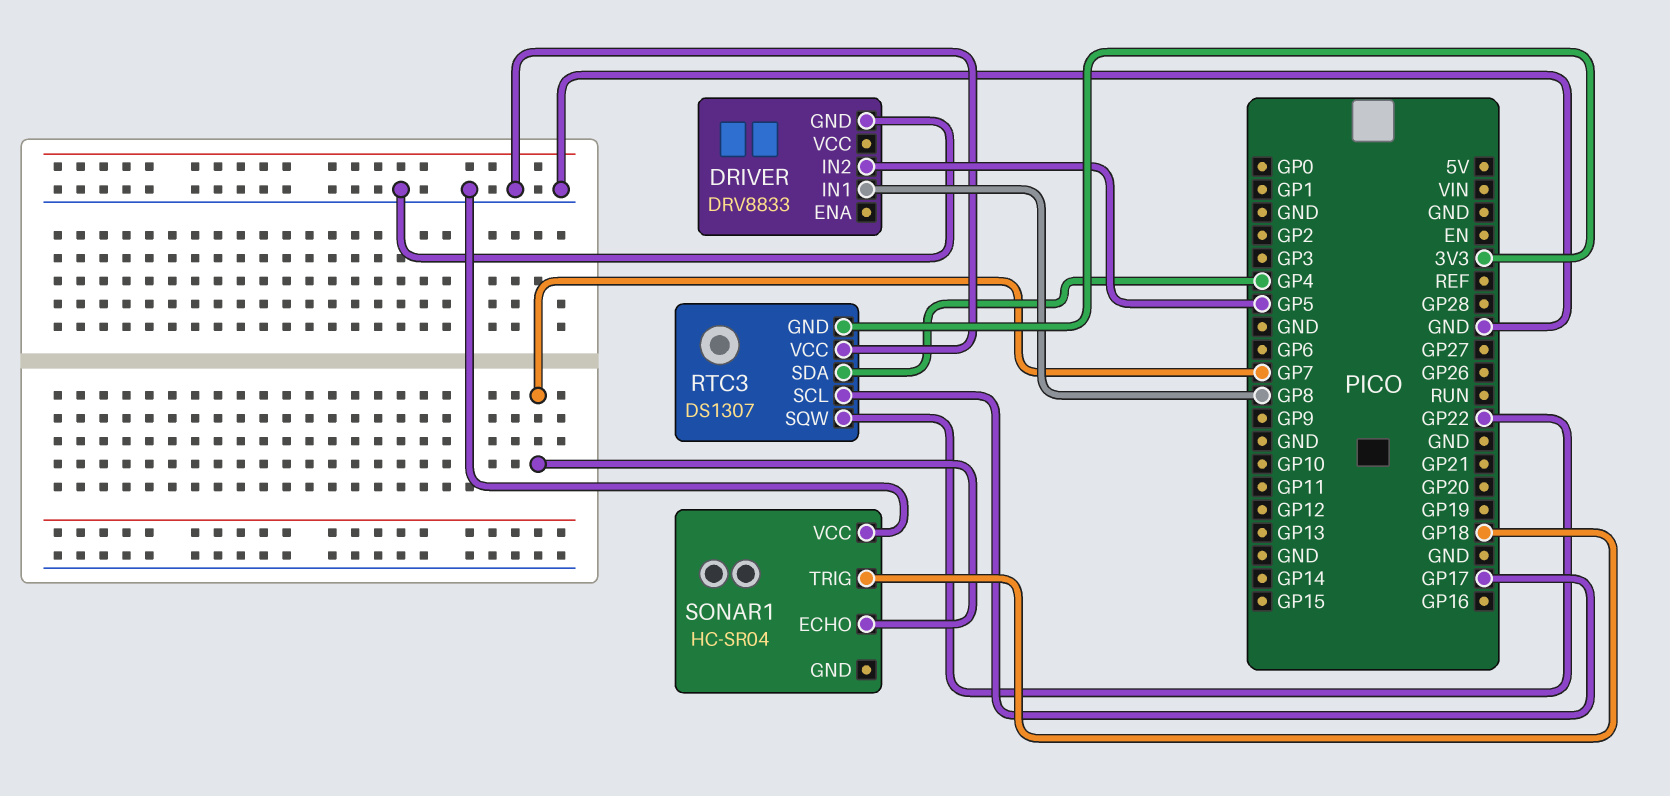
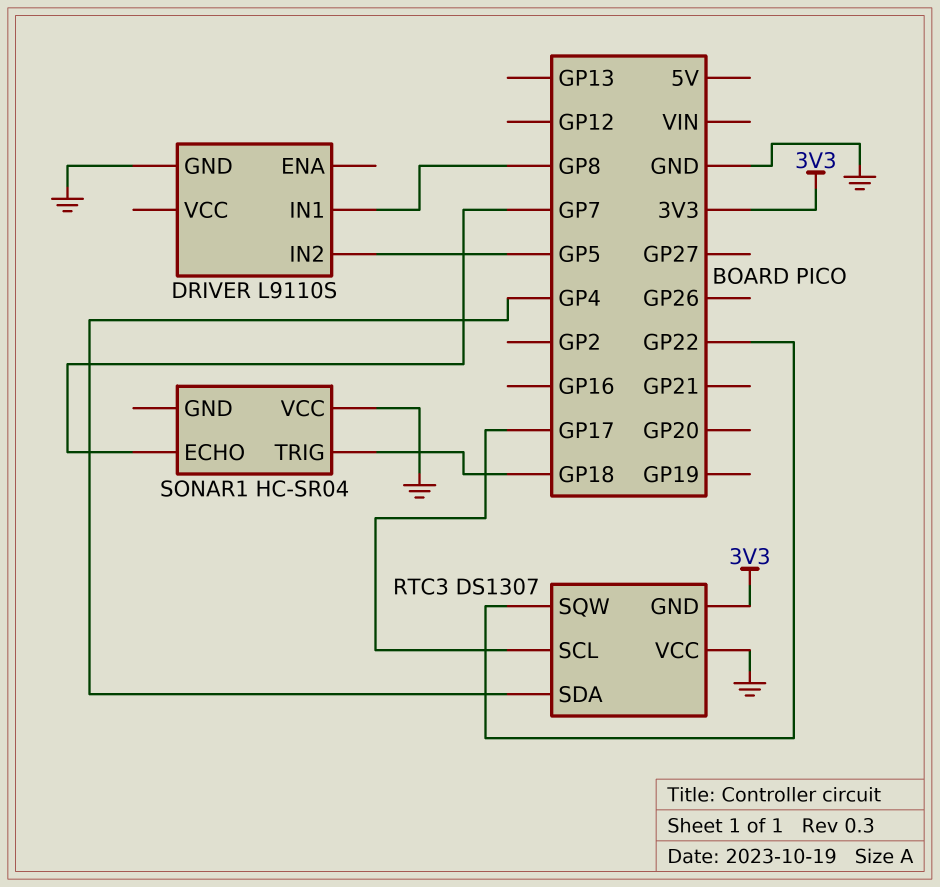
DRIVER: DRV8833 -> L9110S

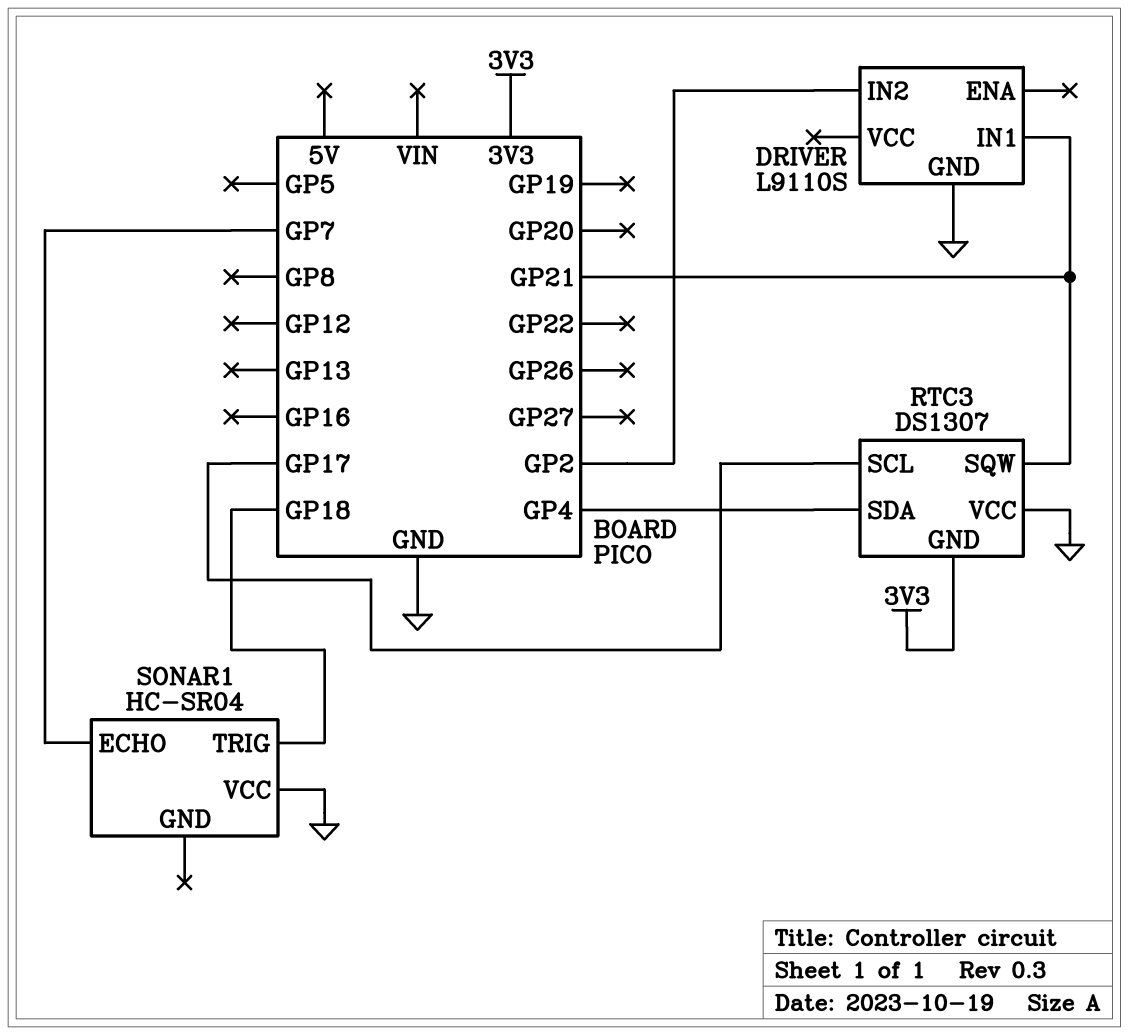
DRIVER pin IN1: GP8 -> GP21
DRIVER pin IN2: GP5 -> GP2
RTC3 pin SQW: GP22 -> GP21

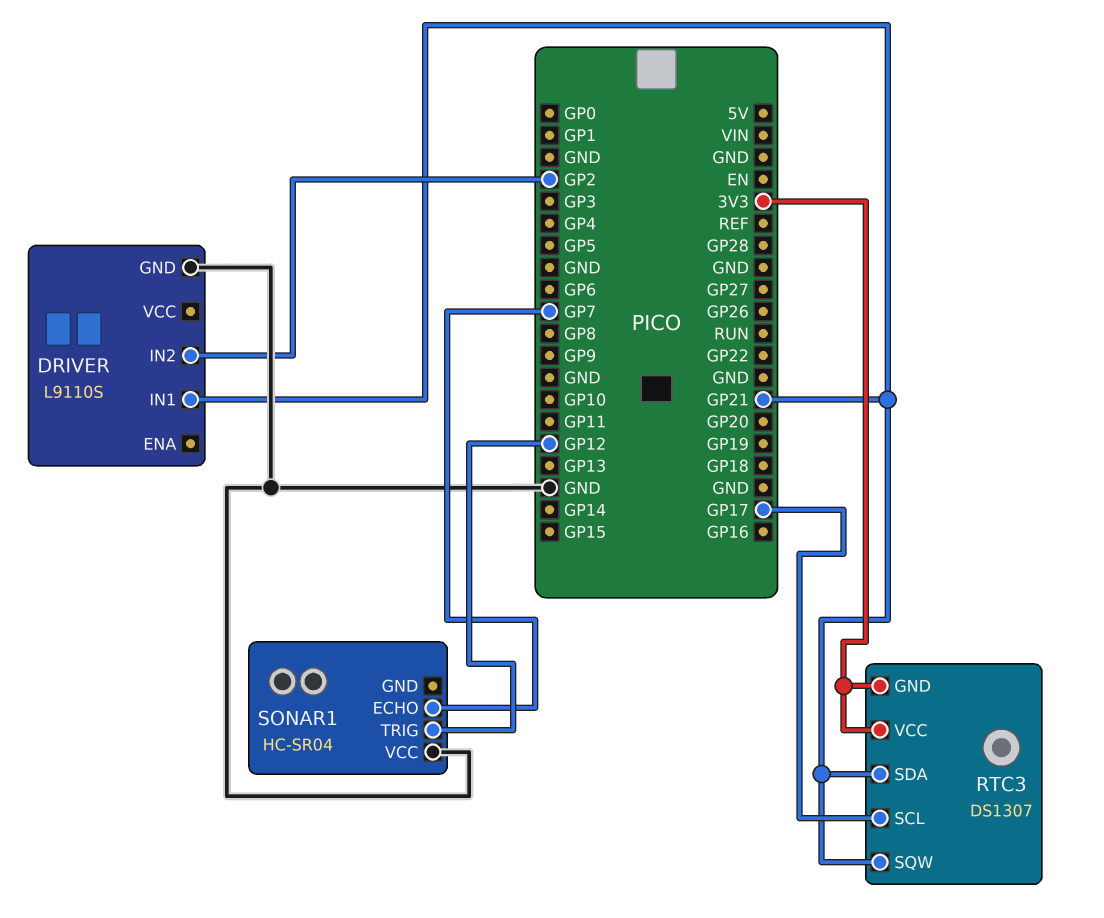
RTC3 pin SDA: GP4 -> GP21
RTC3 pin VCC: GND -> 3V3
SONAR1 pin TRIG: GP18 -> GP12

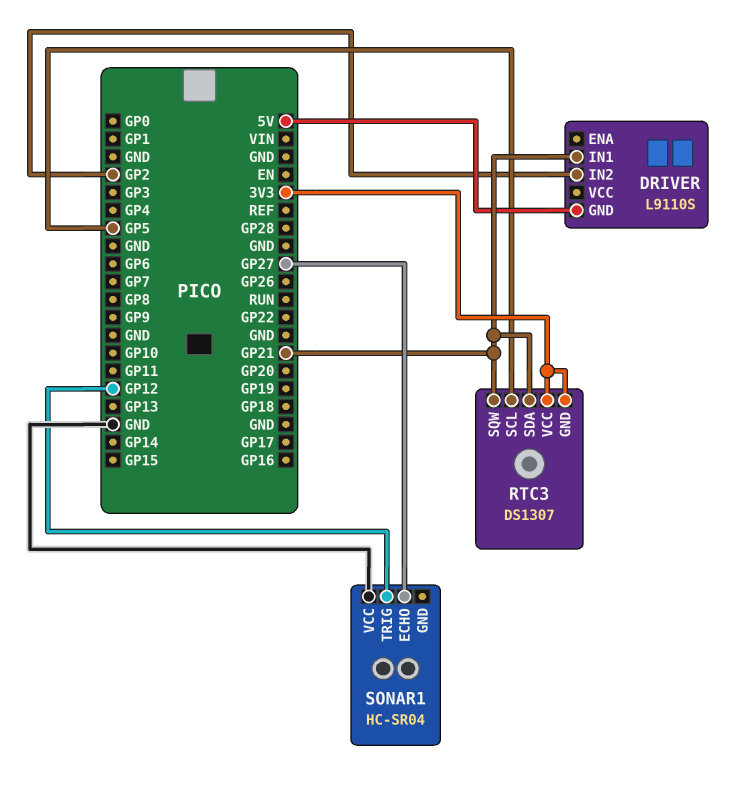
DRIVER pin GND: GND -> 5V
RTC3 pin SCL: GP17 -> GP5
SONAR1 pin ECHO: GP7 -> GP27

